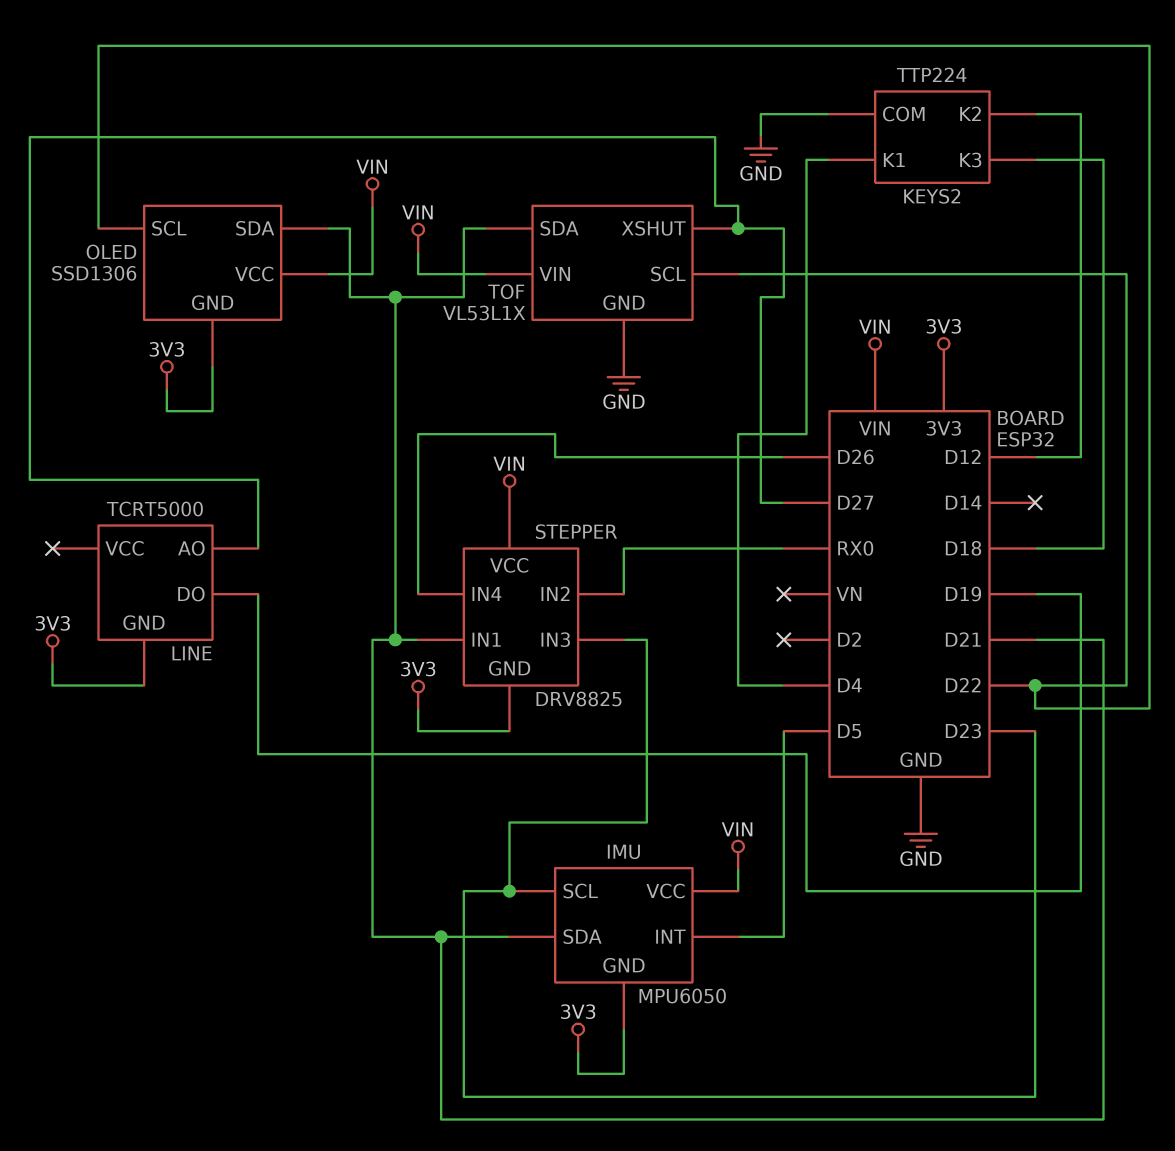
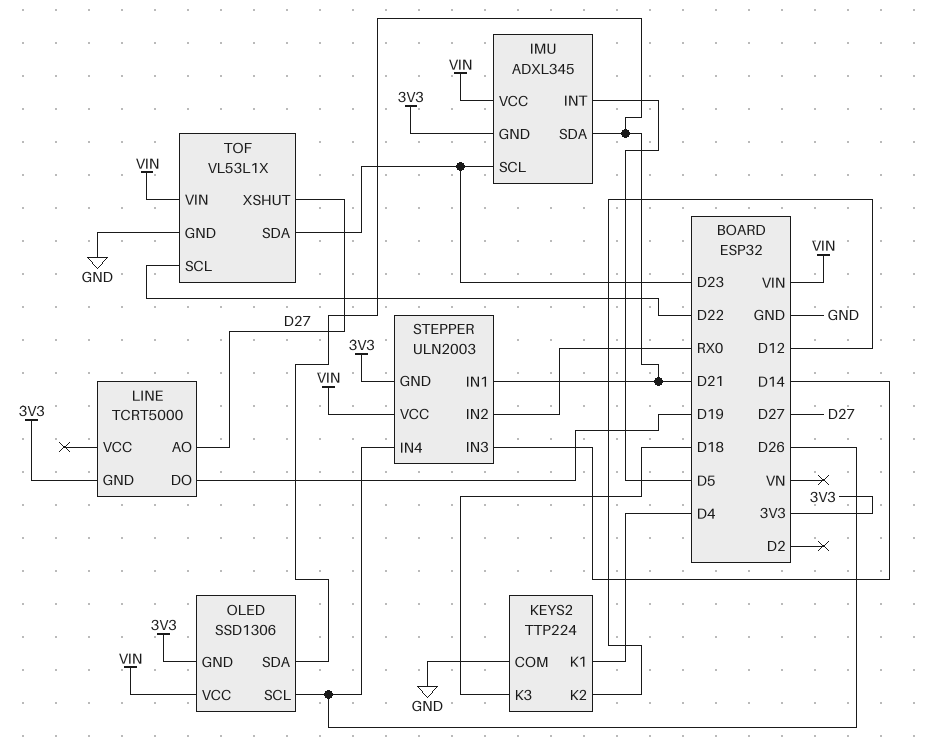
IMU: MPU6050 -> ADXL345
OLED pin SCL: D22 -> D26
STEPPER: DRV8825 -> ULN2003
STEPPER pin IN3: D23 -> D14
TOF pin SDA: D21 -> D23

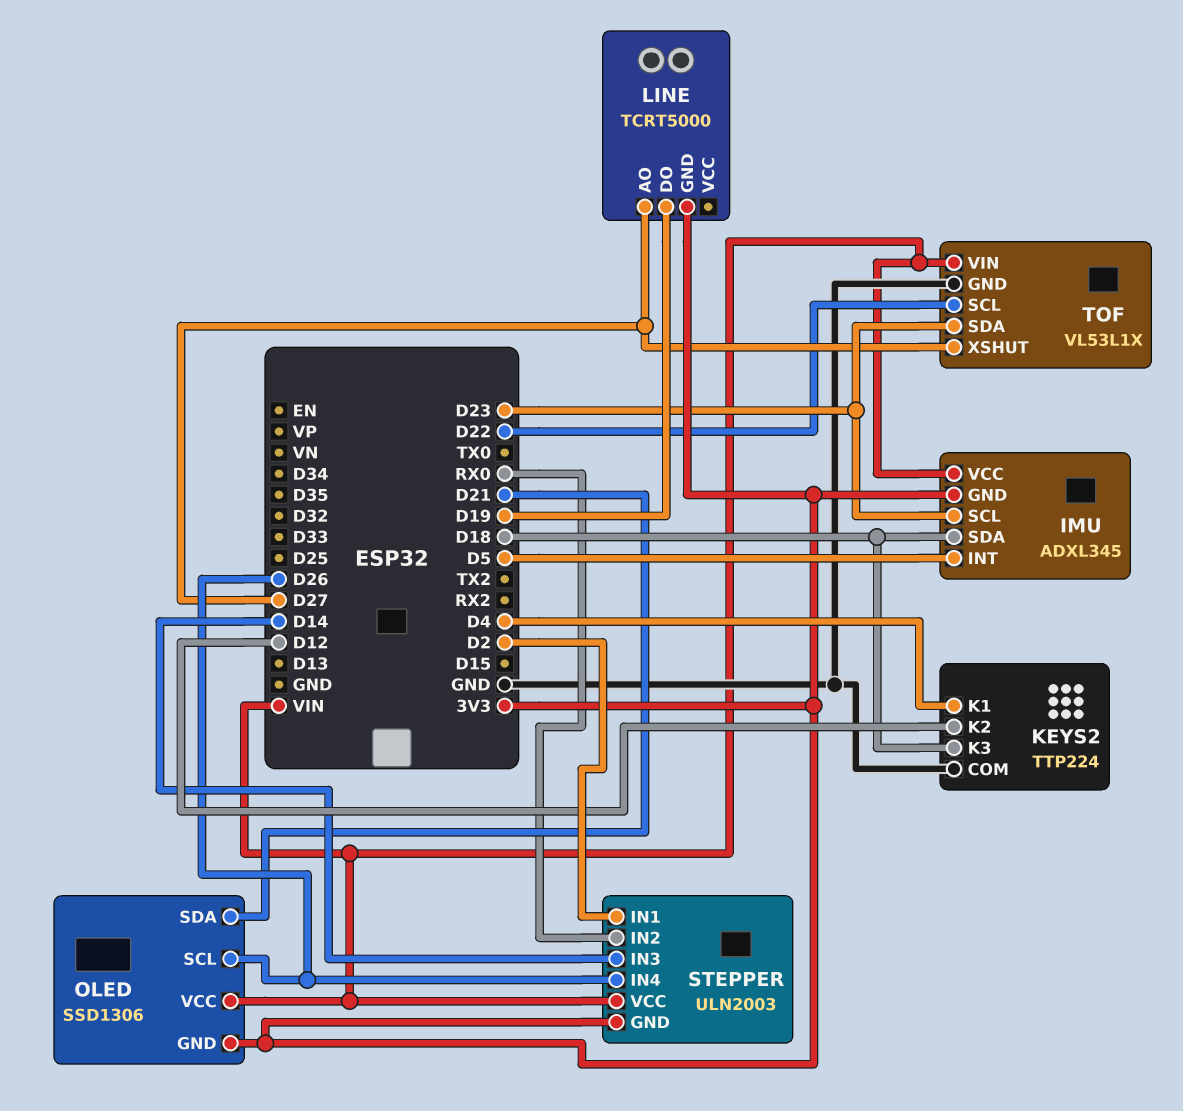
IMU pin SDA: D21 -> D18
STEPPER pin IN1: D21 -> D2

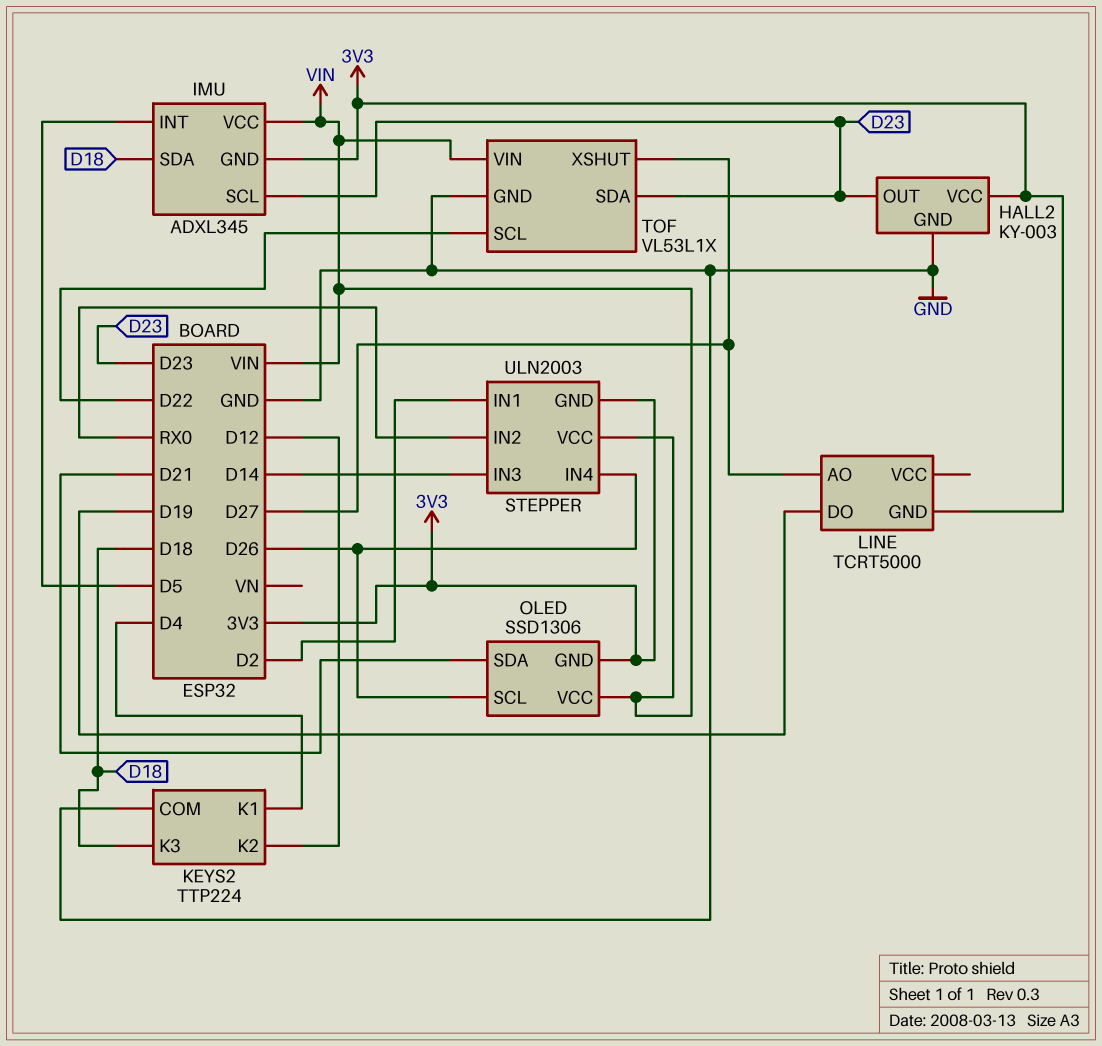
HALL2: none -> KY-003
HALL2 pin GND: none -> GND
HALL2 pin OUT: none -> D23
HALL2 pin VCC: none -> 3V3

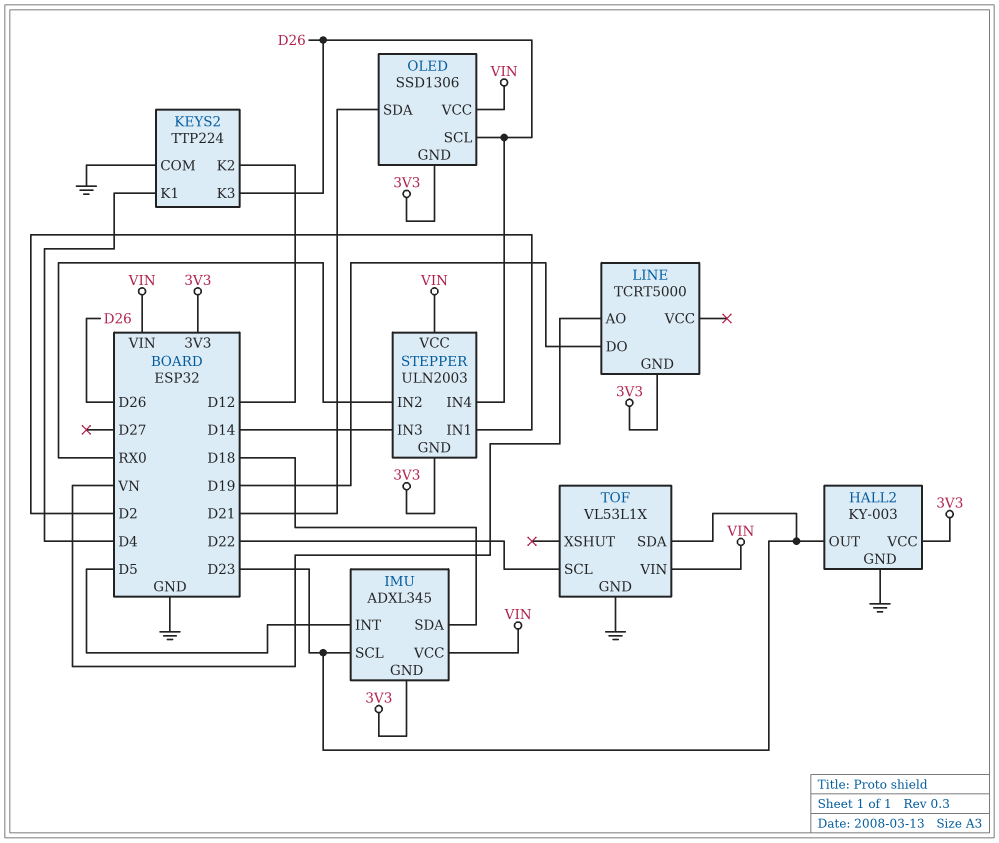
KEYS2 pin K3: D18 -> D26
LINE pin AO: D27 -> VN
TOF pin XSHUT: D27 -> none

